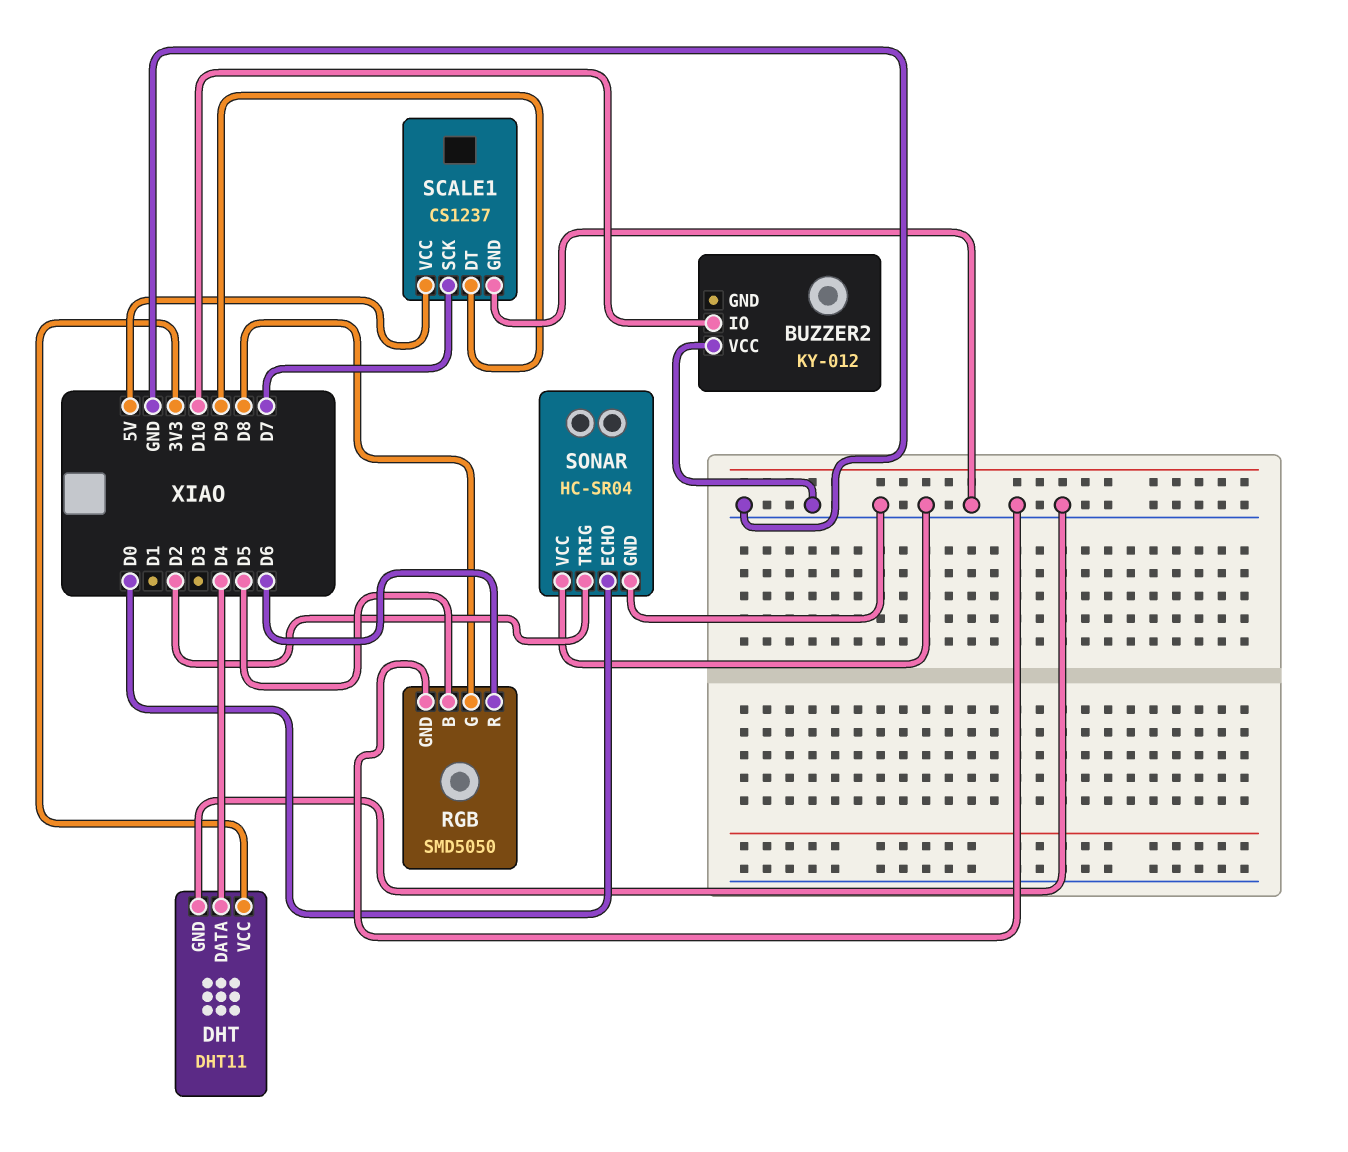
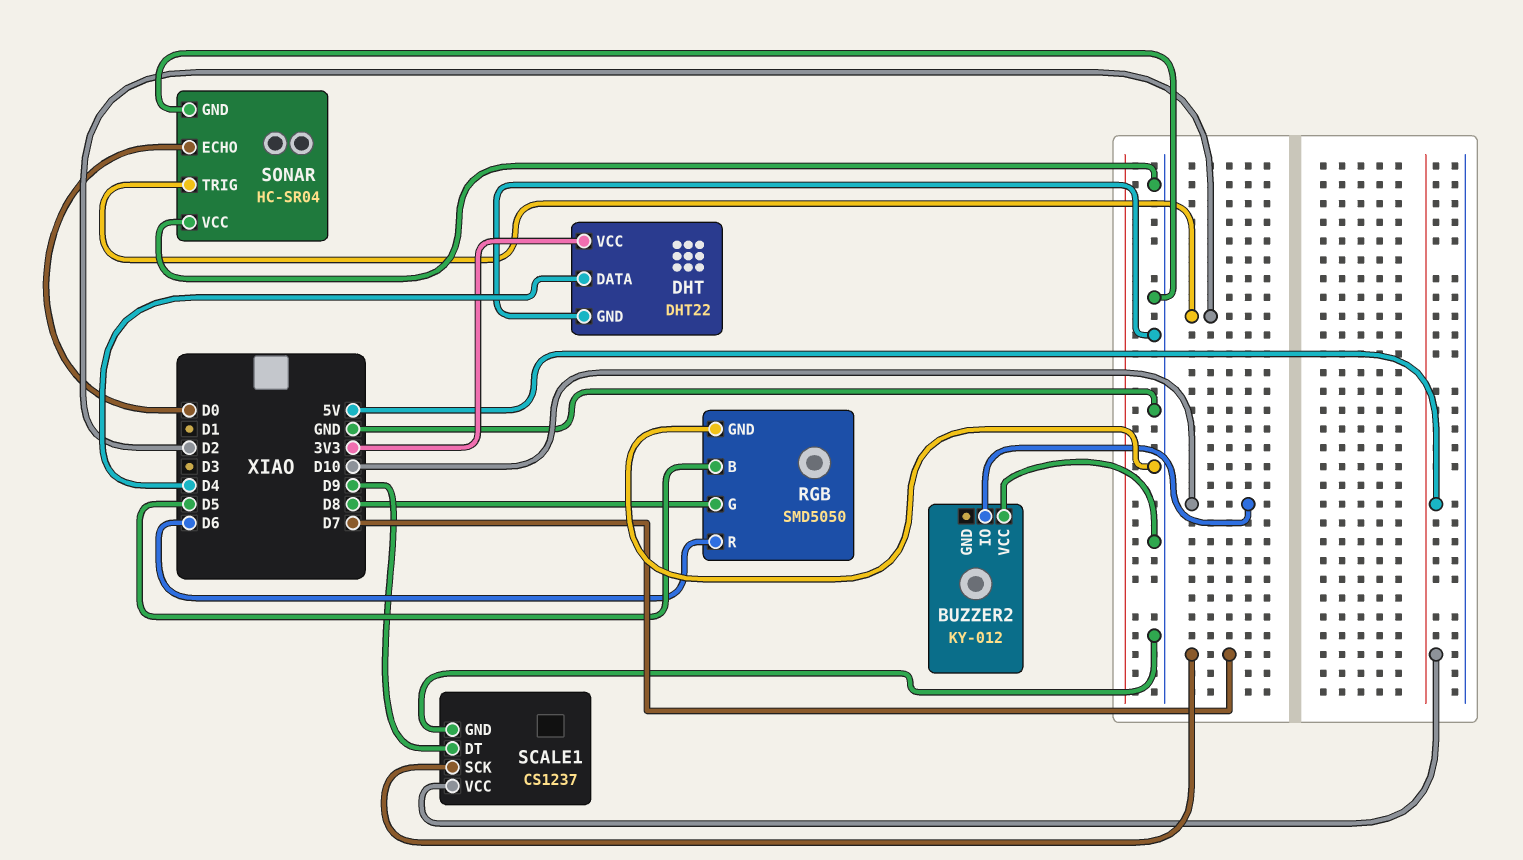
DHT: DHT11 -> DHT22

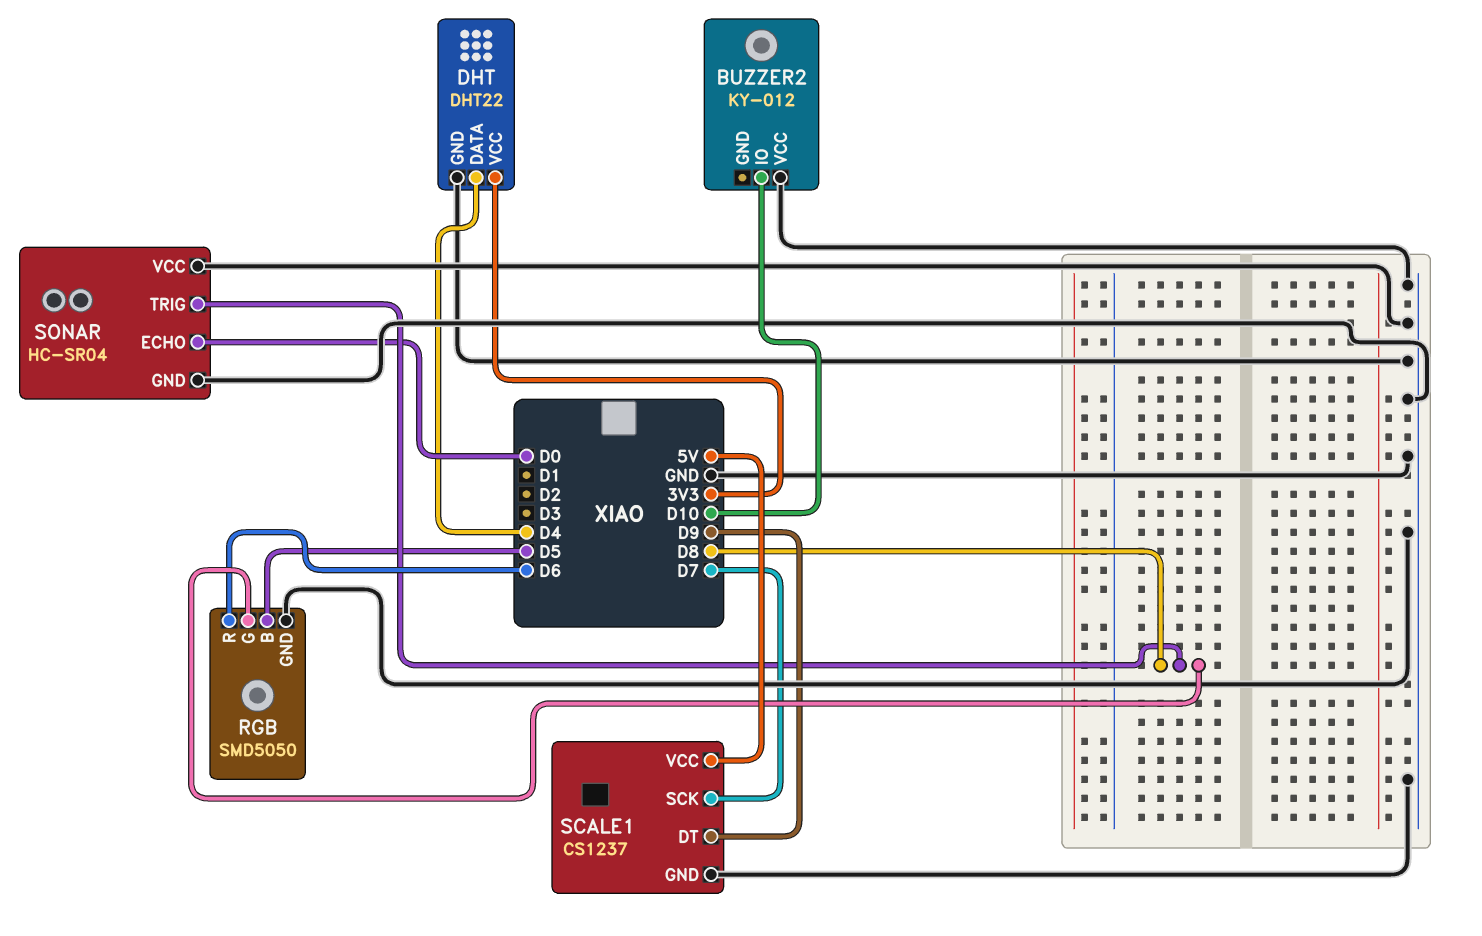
SONAR pin TRIG: D2 -> D8

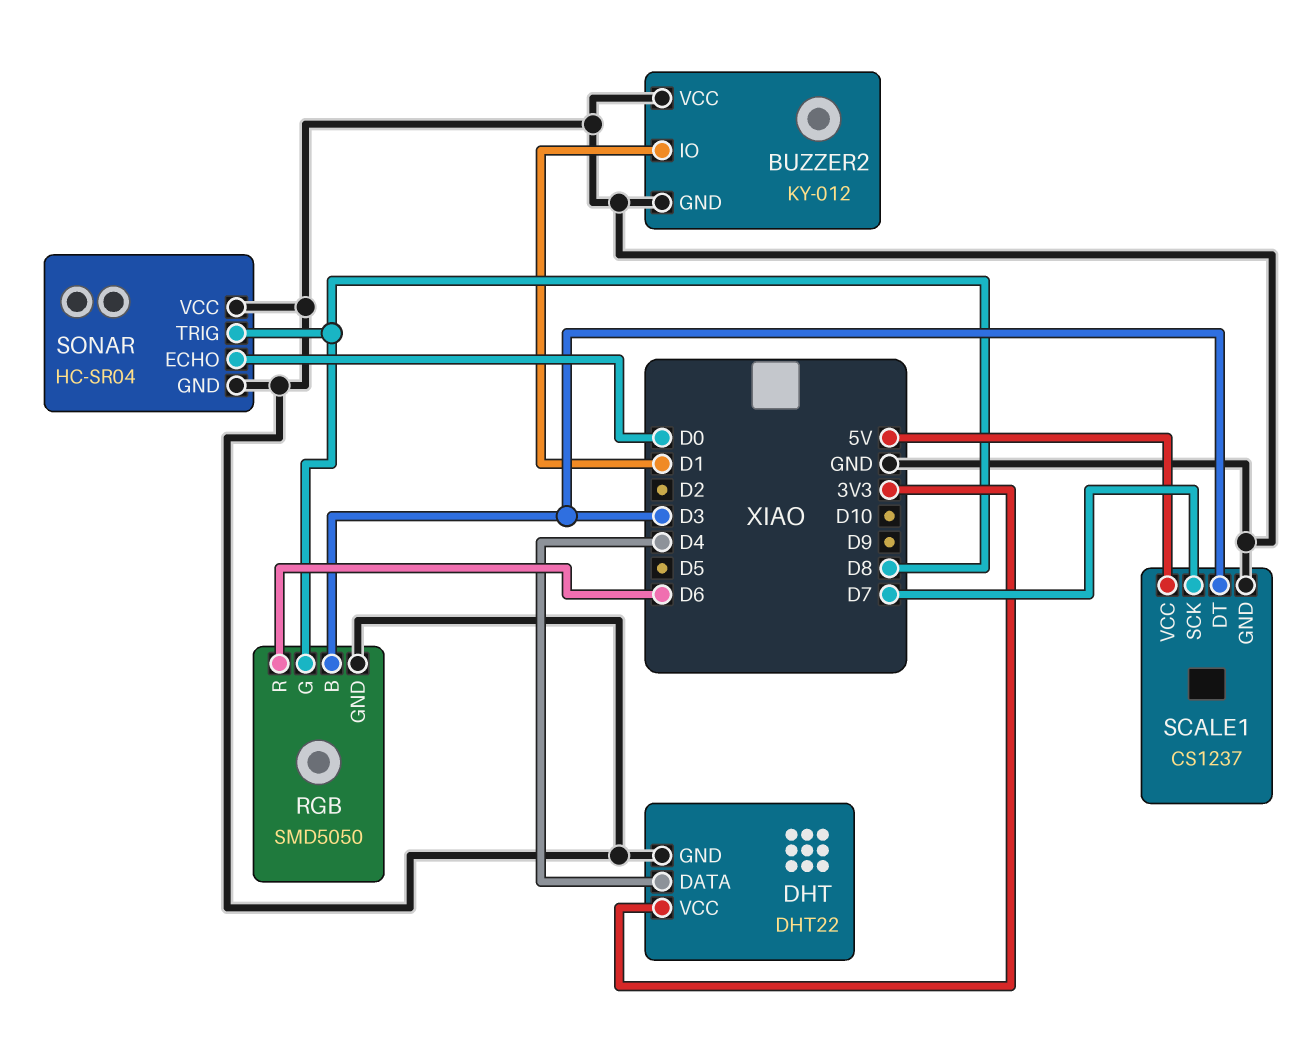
BUZZER2 pin GND: none -> GND
BUZZER2 pin IO: D10 -> D1
RGB pin B: D5 -> D3
SCALE1 pin DT: D9 -> D3

